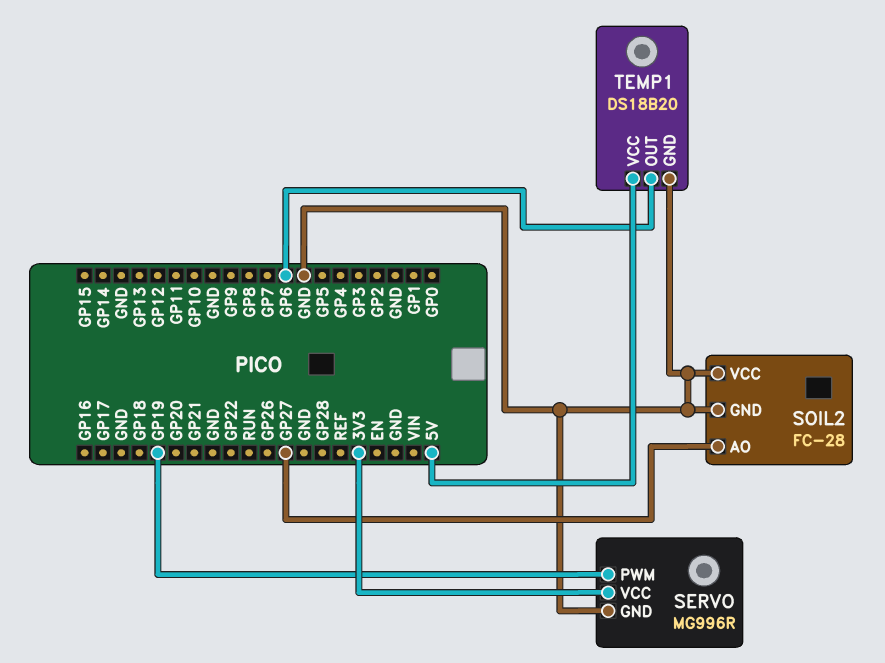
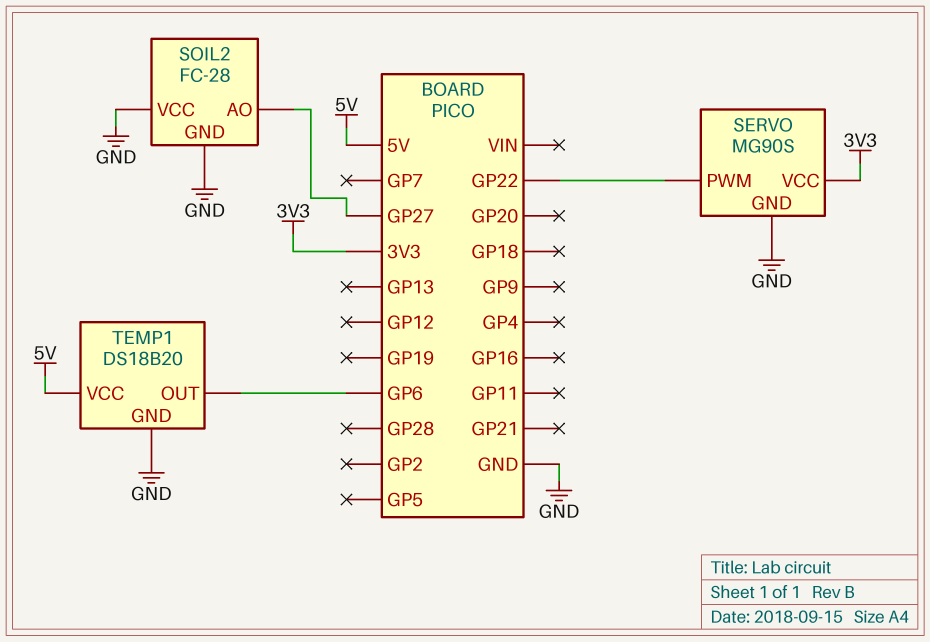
SERVO: MG996R -> MG90S
SERVO pin PWM: GP19 -> GP22

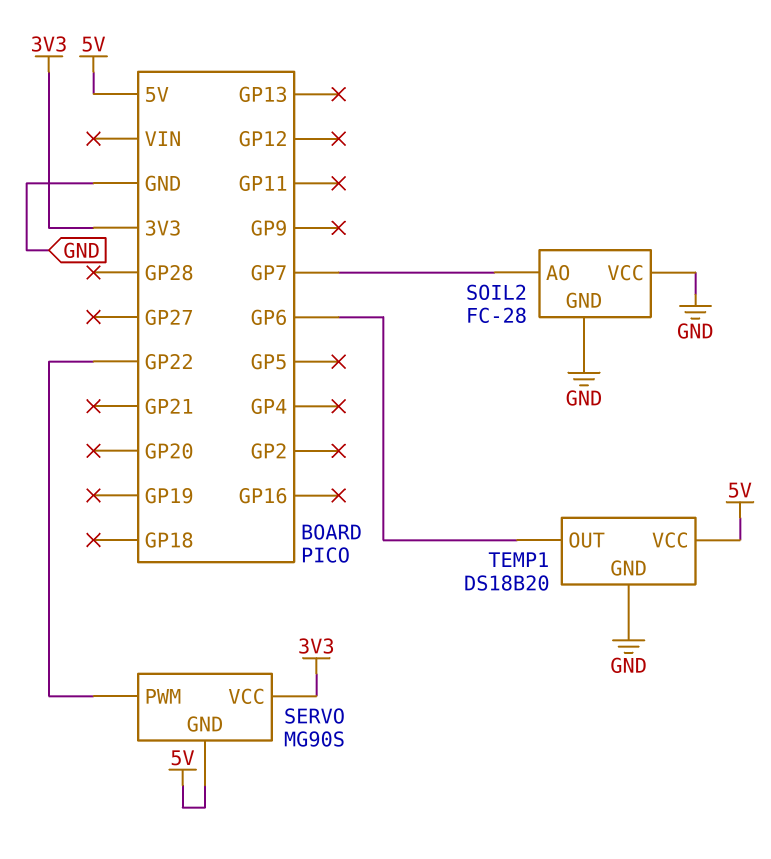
SERVO pin GND: GND -> 5V
SOIL2 pin AO: GP27 -> GP7

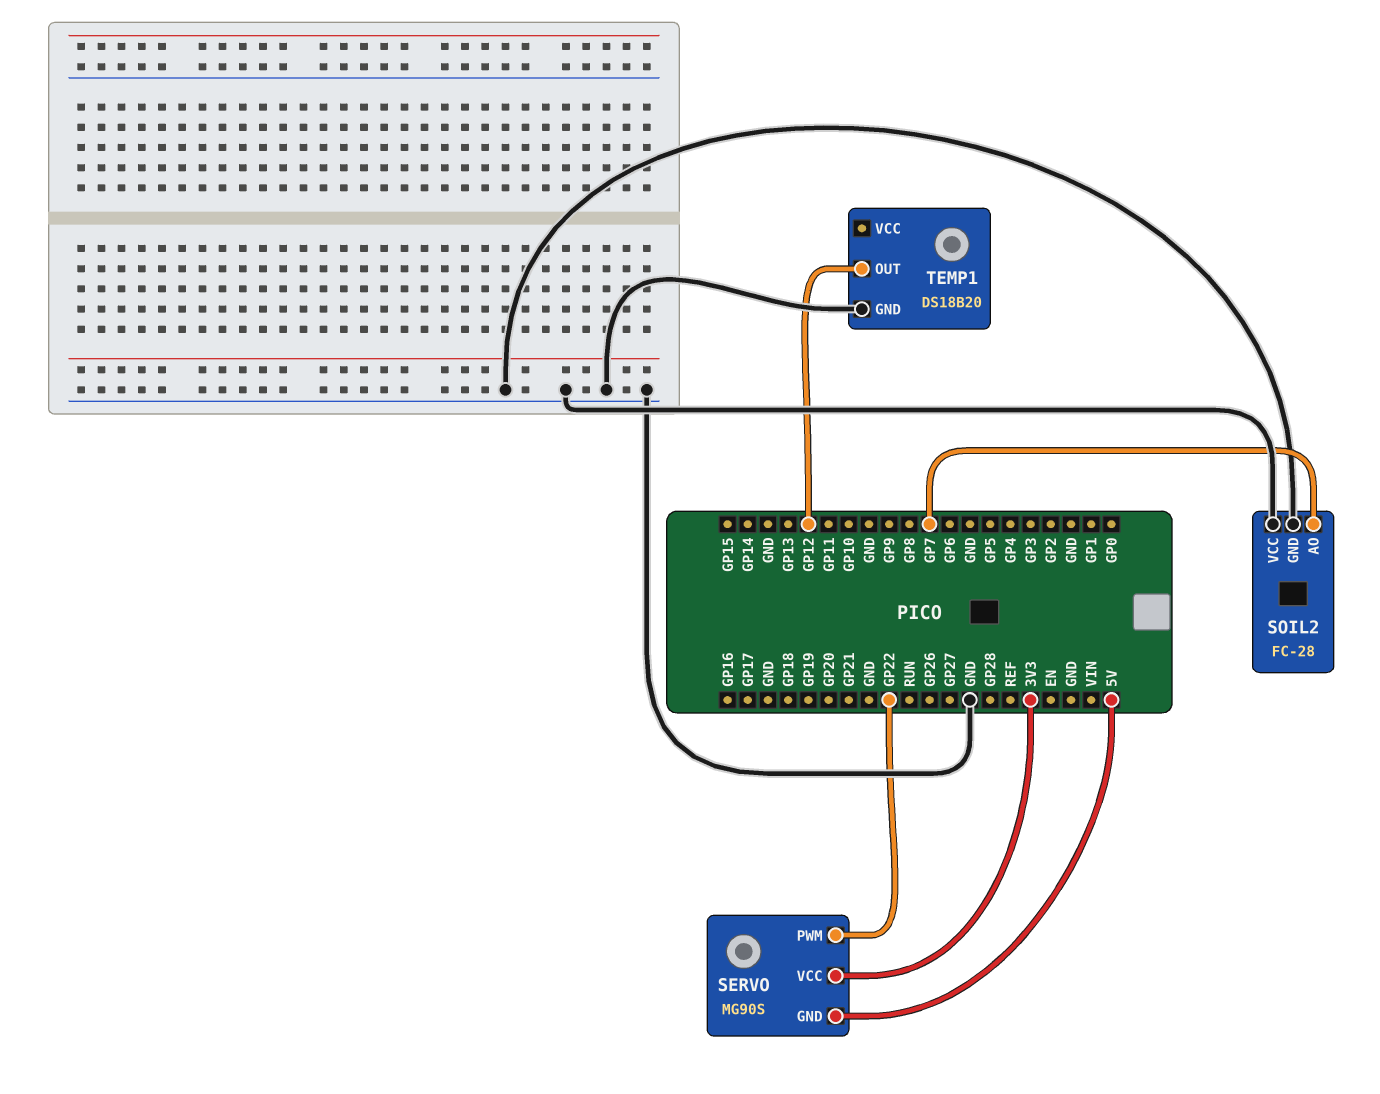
TEMP1 pin OUT: GP6 -> GP12
TEMP1 pin VCC: 5V -> none

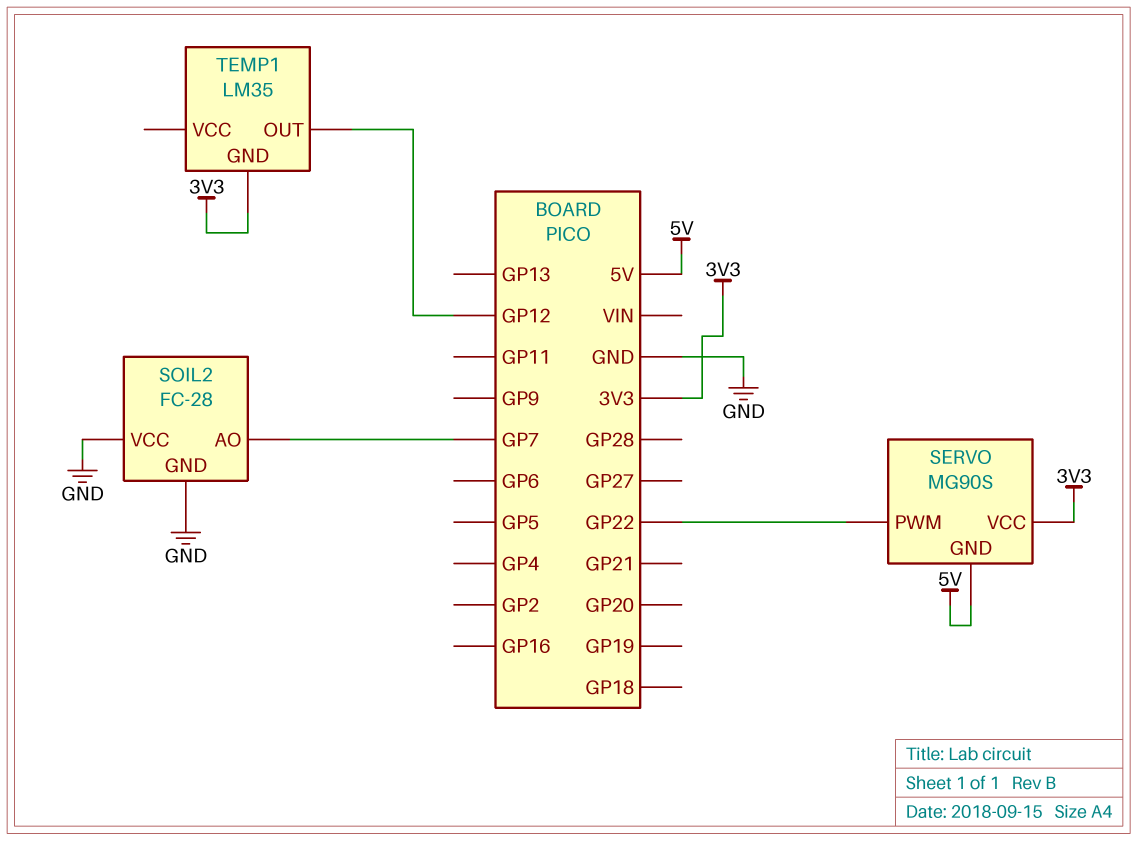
TEMP1: DS18B20 -> LM35
TEMP1 pin GND: GND -> 3V3

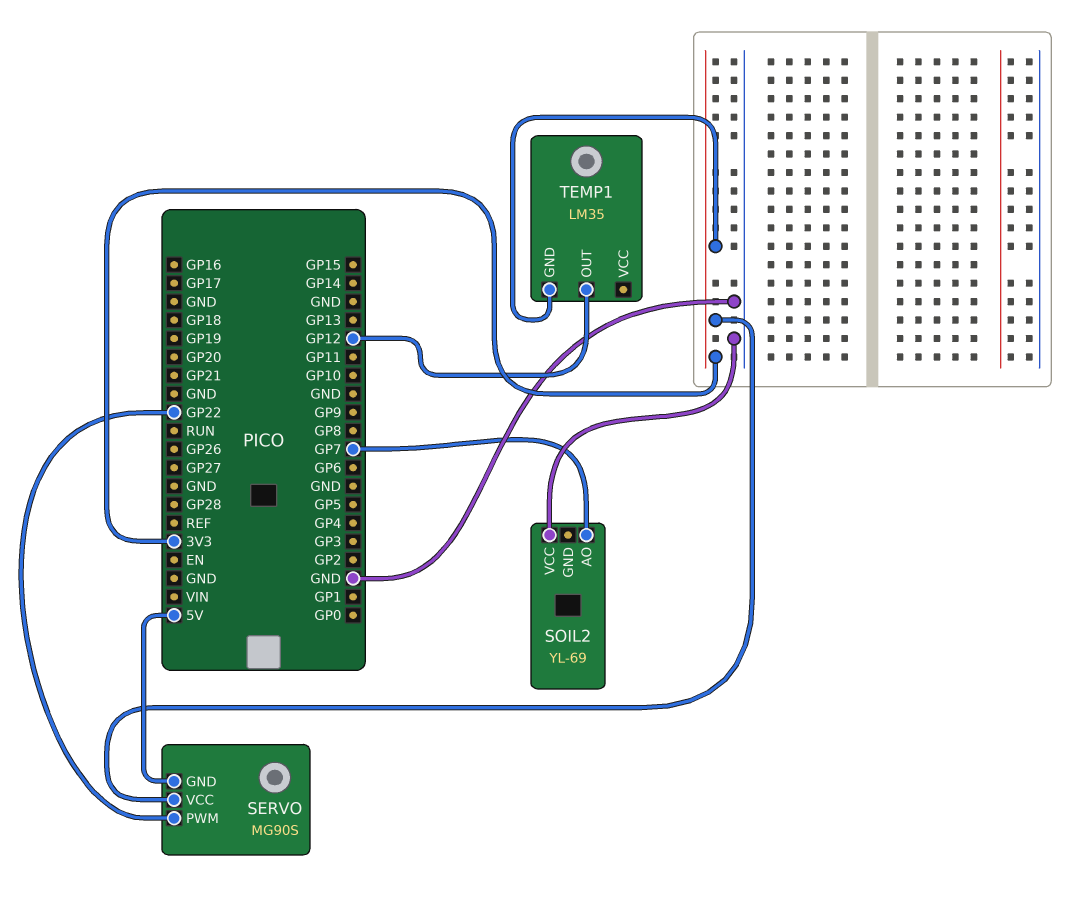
SOIL2: FC-28 -> YL-69
SOIL2 pin GND: GND -> none

